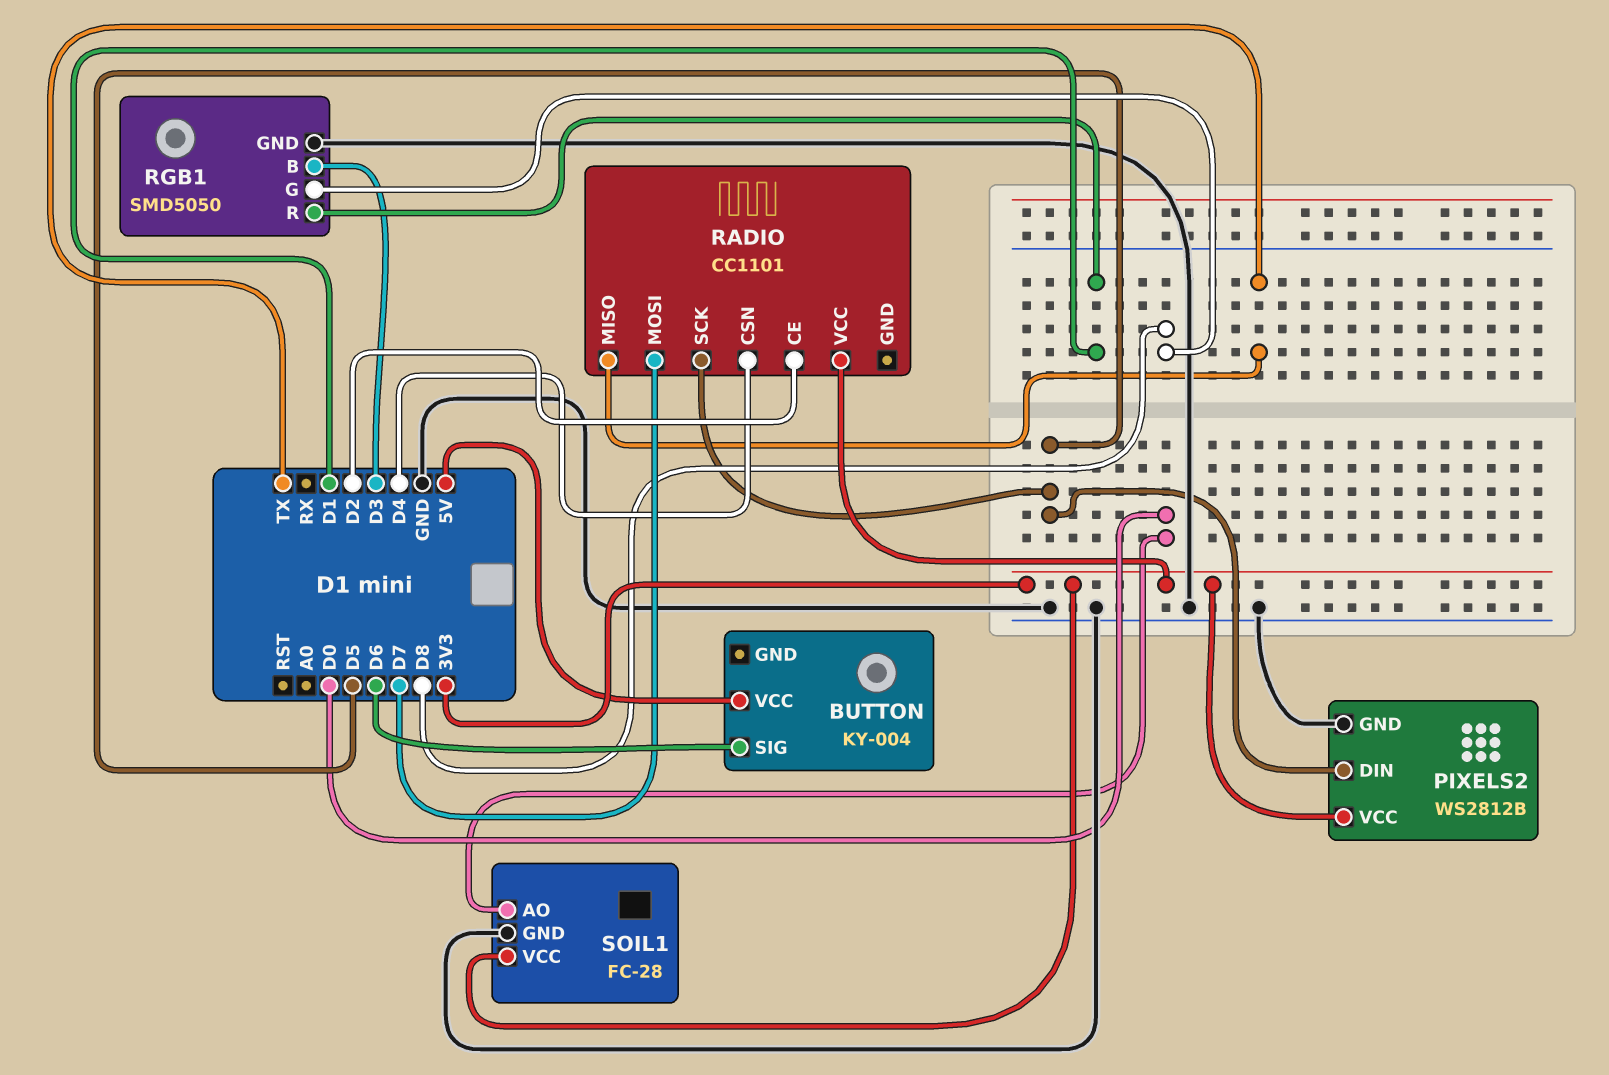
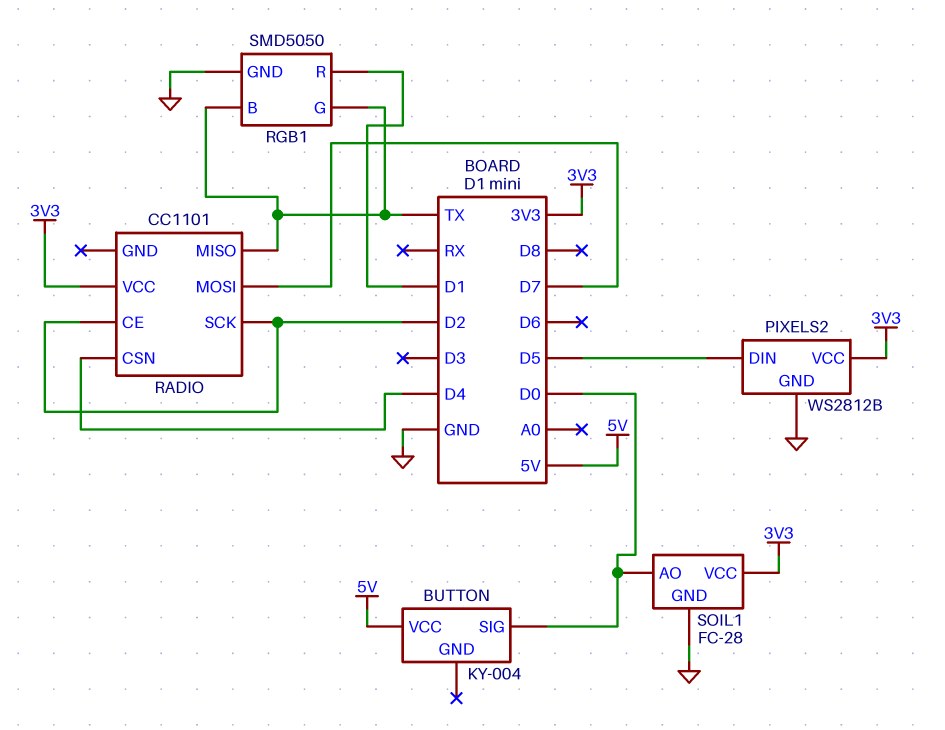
BUTTON pin SIG: D6 -> D0
RADIO pin SCK: D5 -> D2
RGB1 pin B: D3 -> TX
RGB1 pin G: D8 -> TX

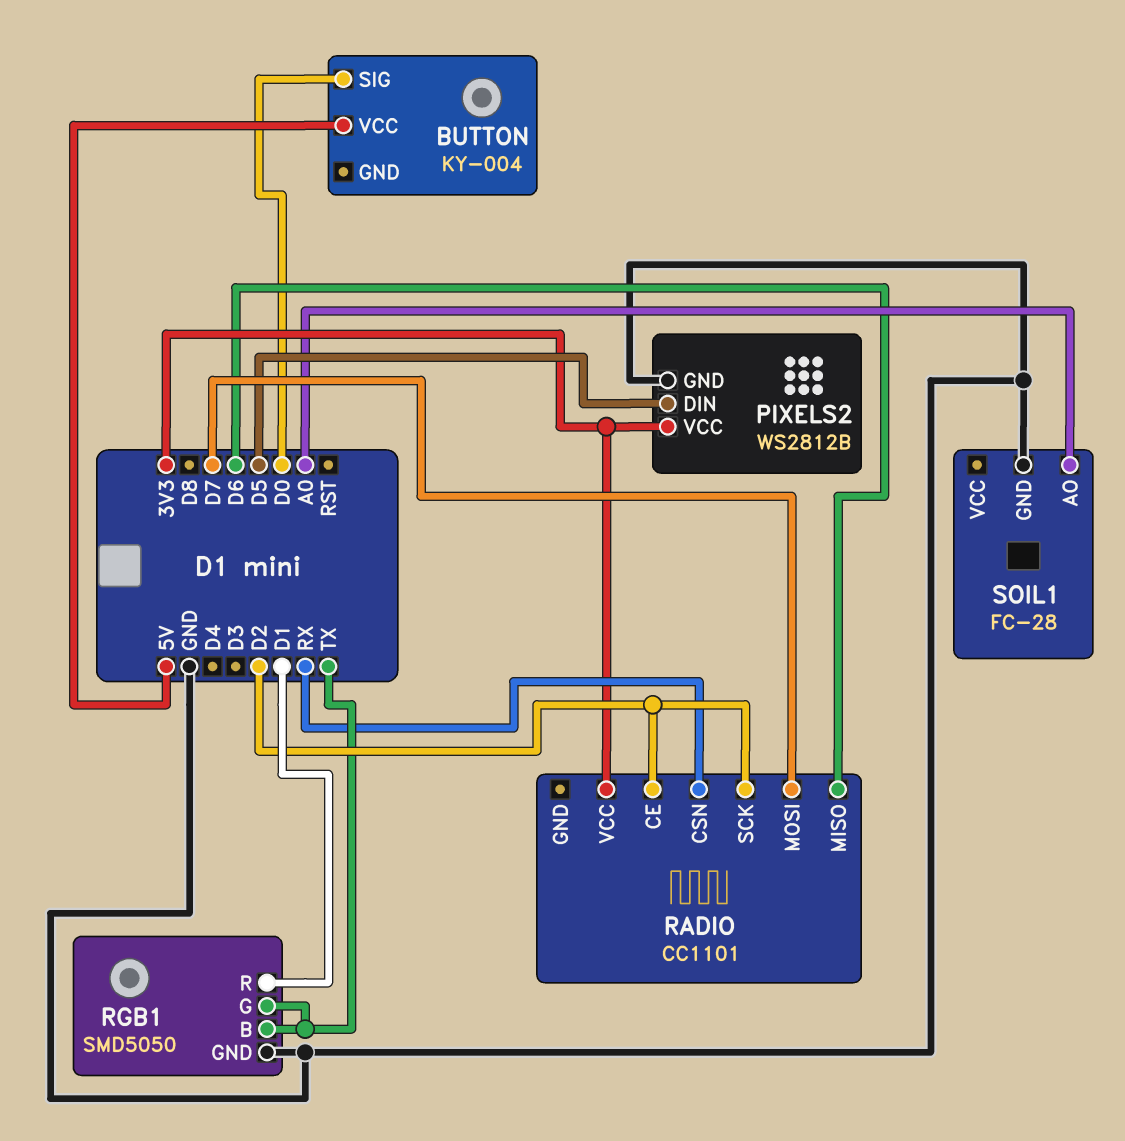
RADIO pin CSN: D4 -> RX
RADIO pin MISO: TX -> D6
SOIL1 pin AO: D0 -> A0
SOIL1 pin VCC: 3V3 -> none

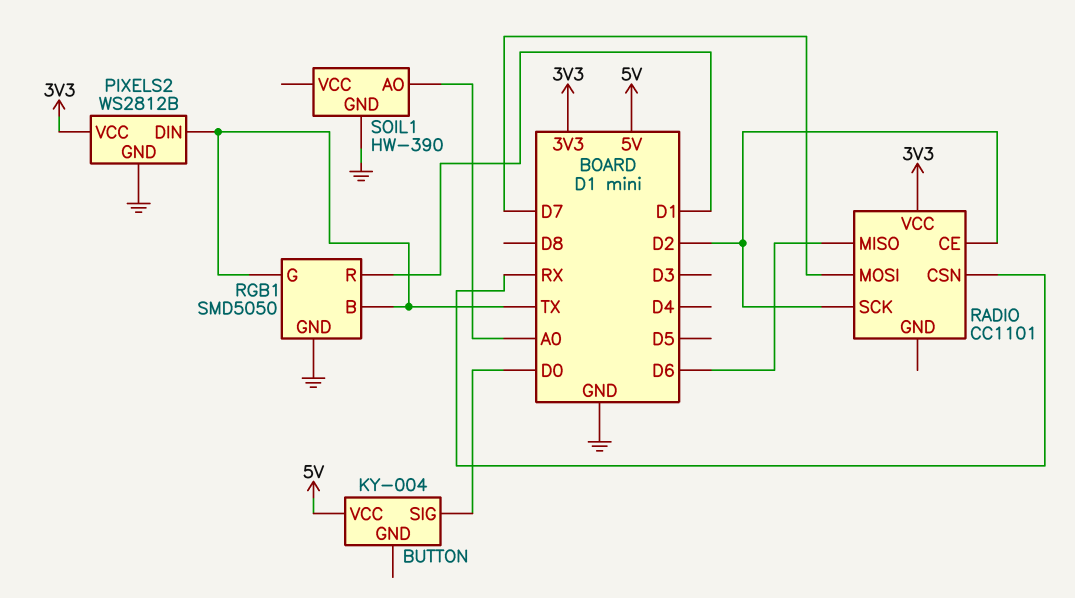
PIXELS2 pin DIN: D5 -> TX
SOIL1: FC-28 -> HW-390

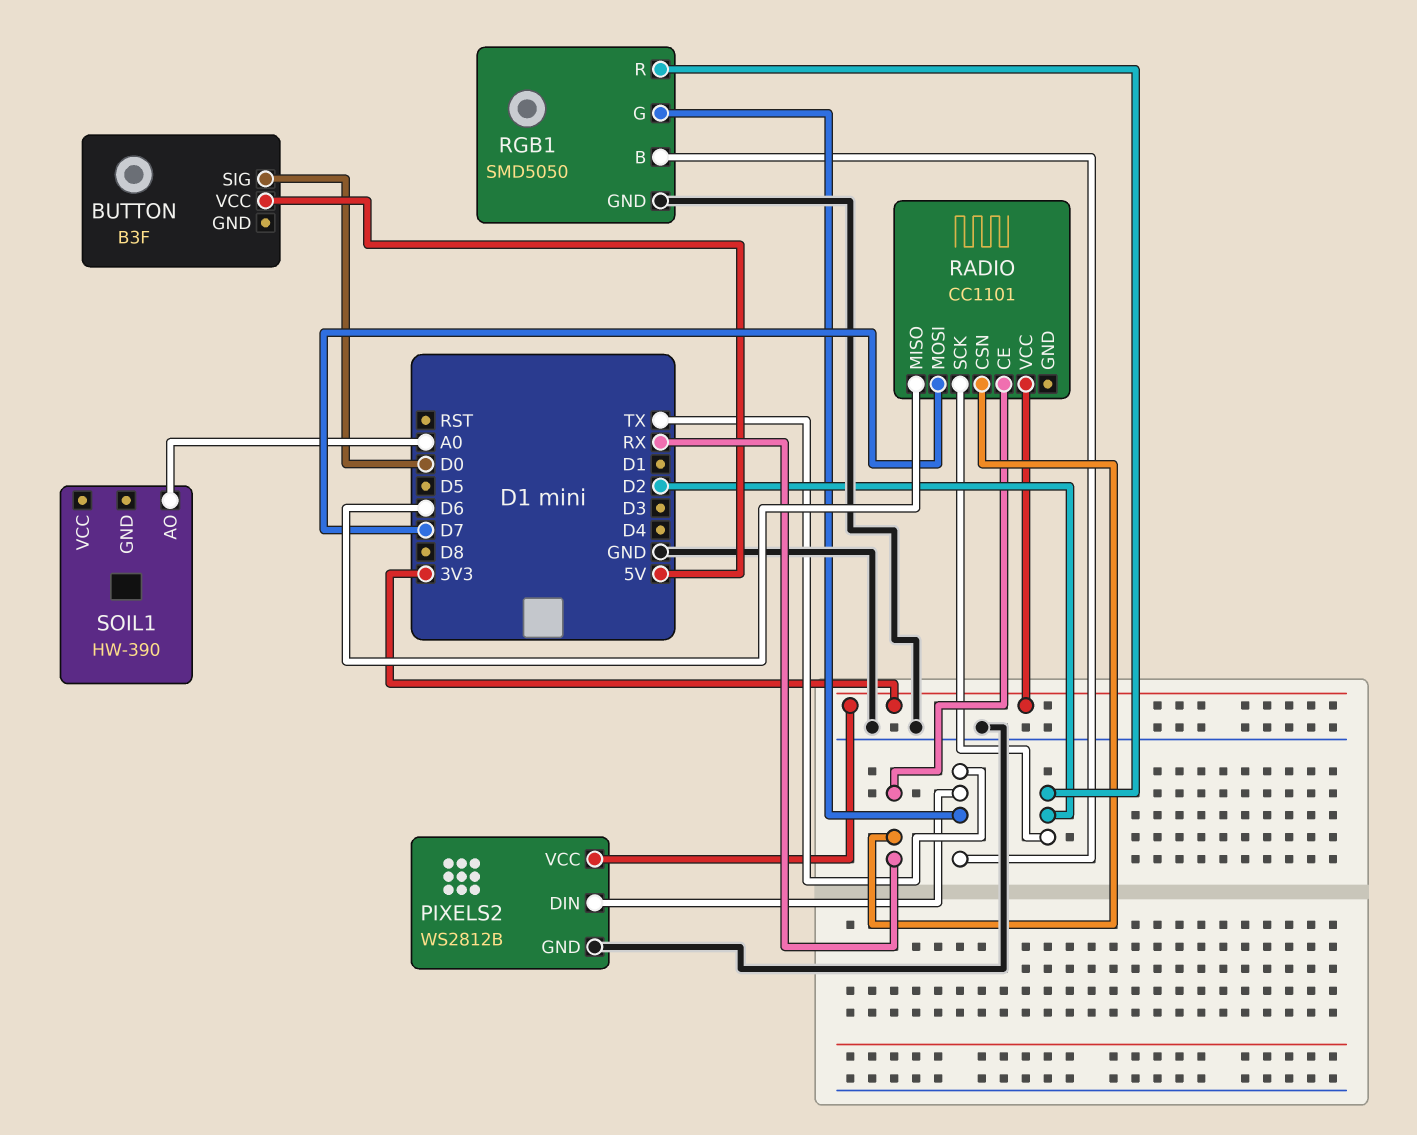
BUTTON: KY-004 -> B3F
RADIO pin CE: D2 -> RX
RGB1 pin R: D1 -> D2
SOIL1 pin GND: GND -> none

